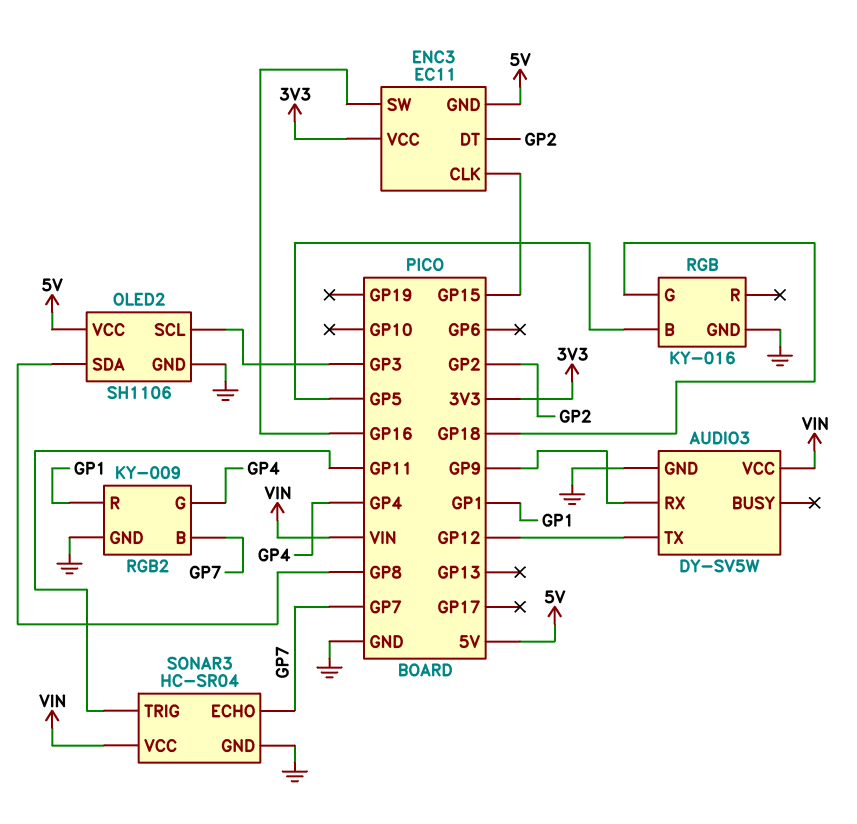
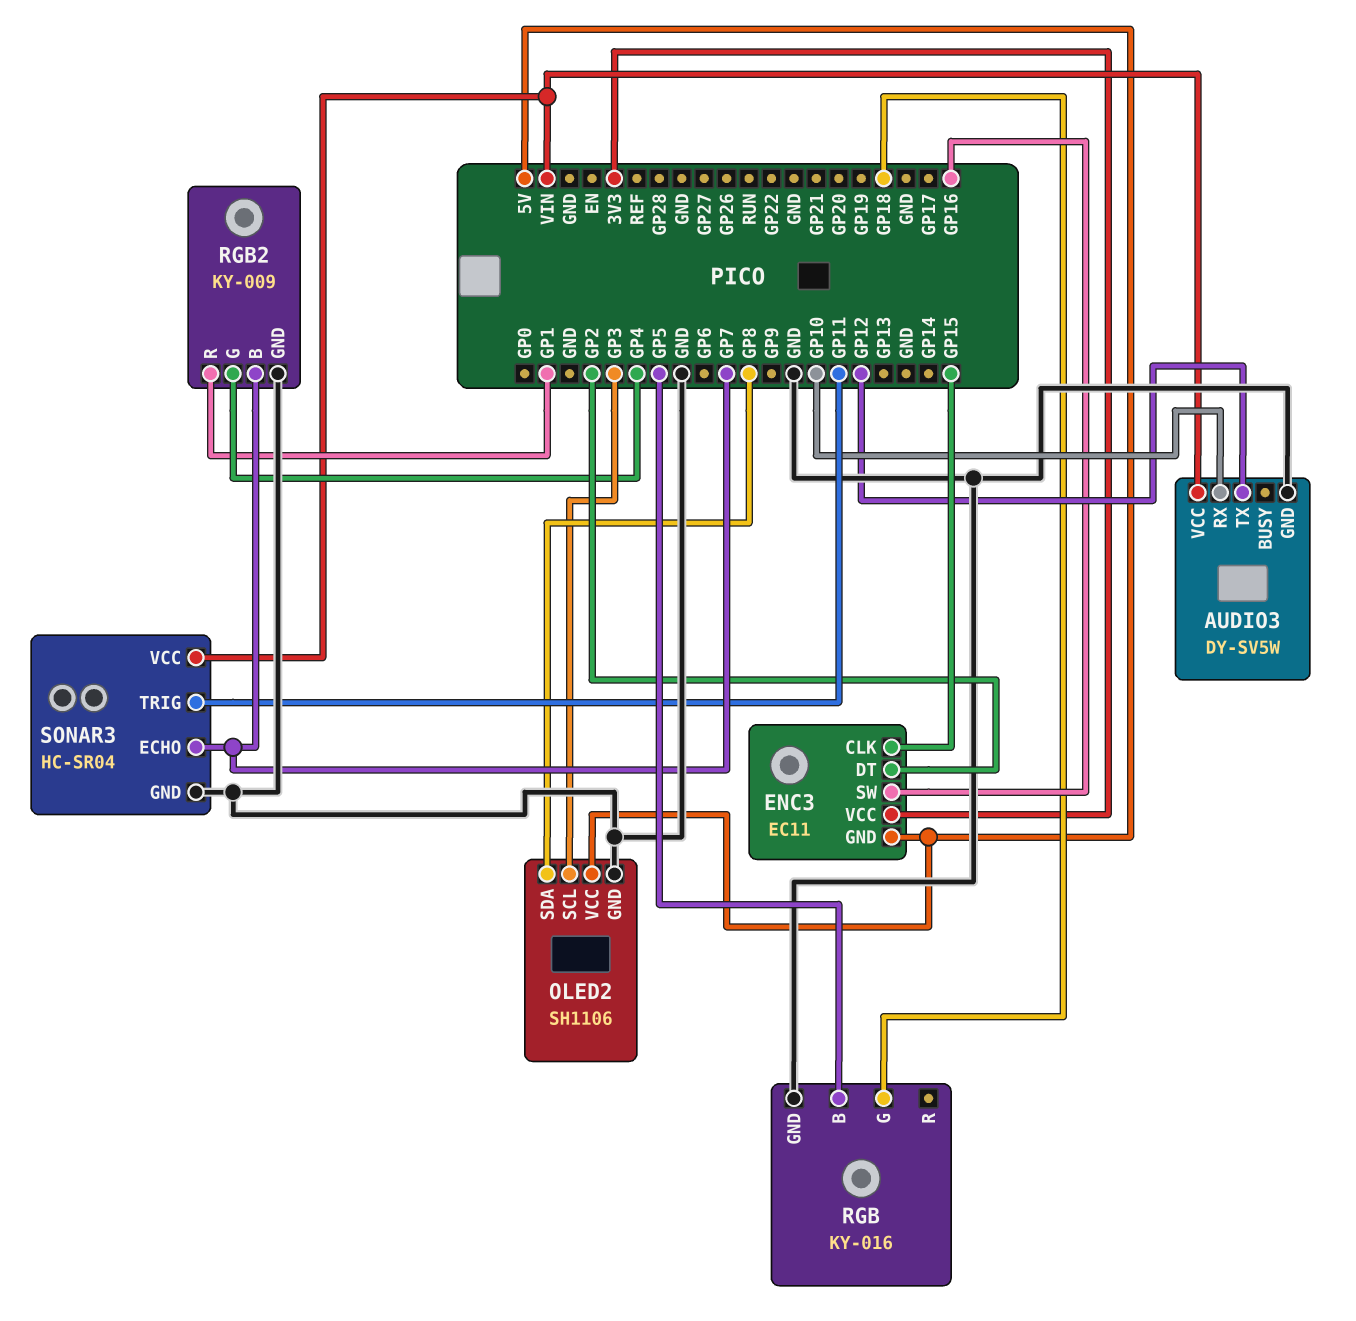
AUDIO3 pin RX: GP9 -> GP10

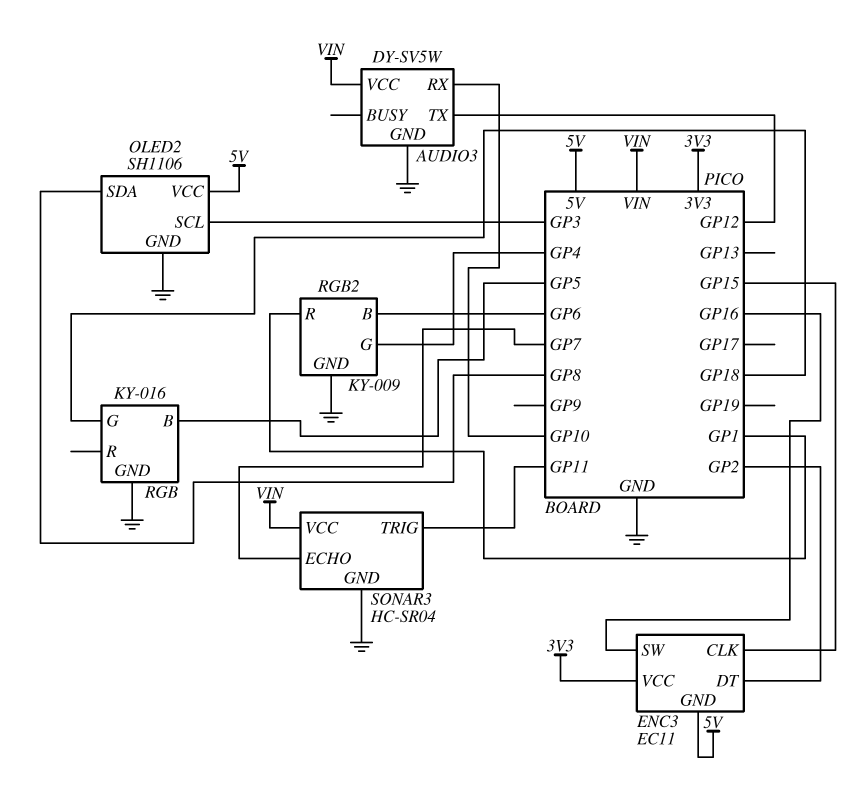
RGB2 pin B: GP7 -> GP6

